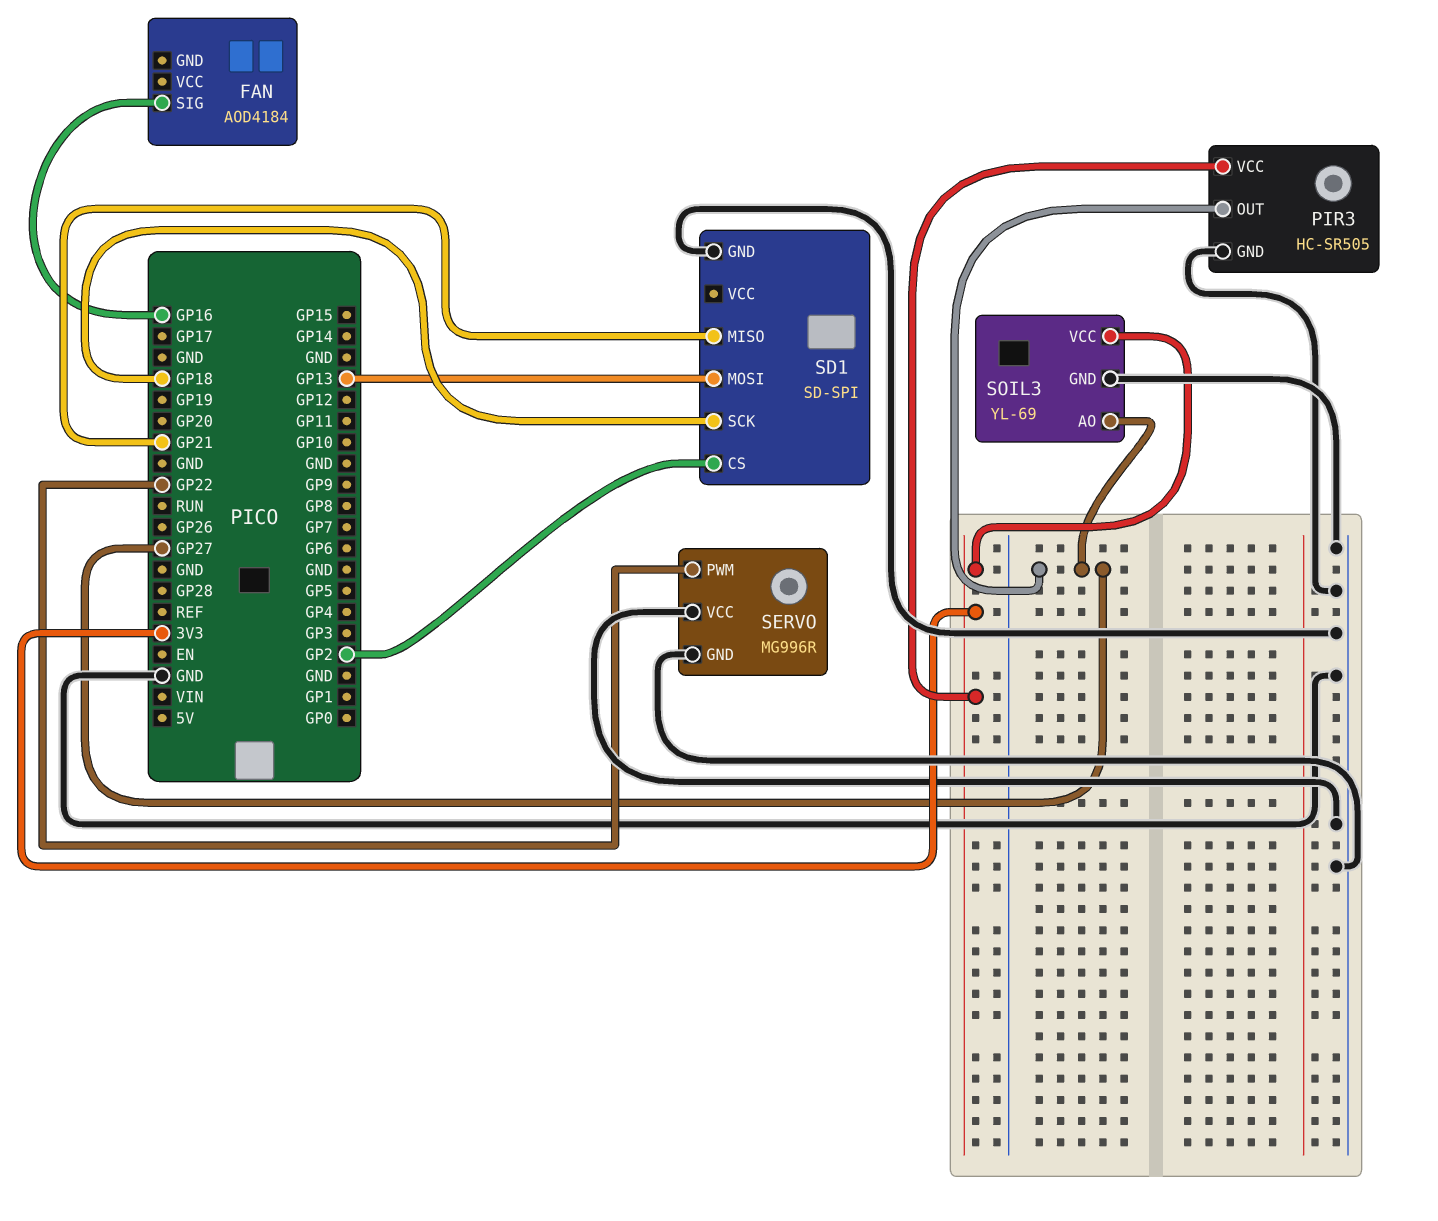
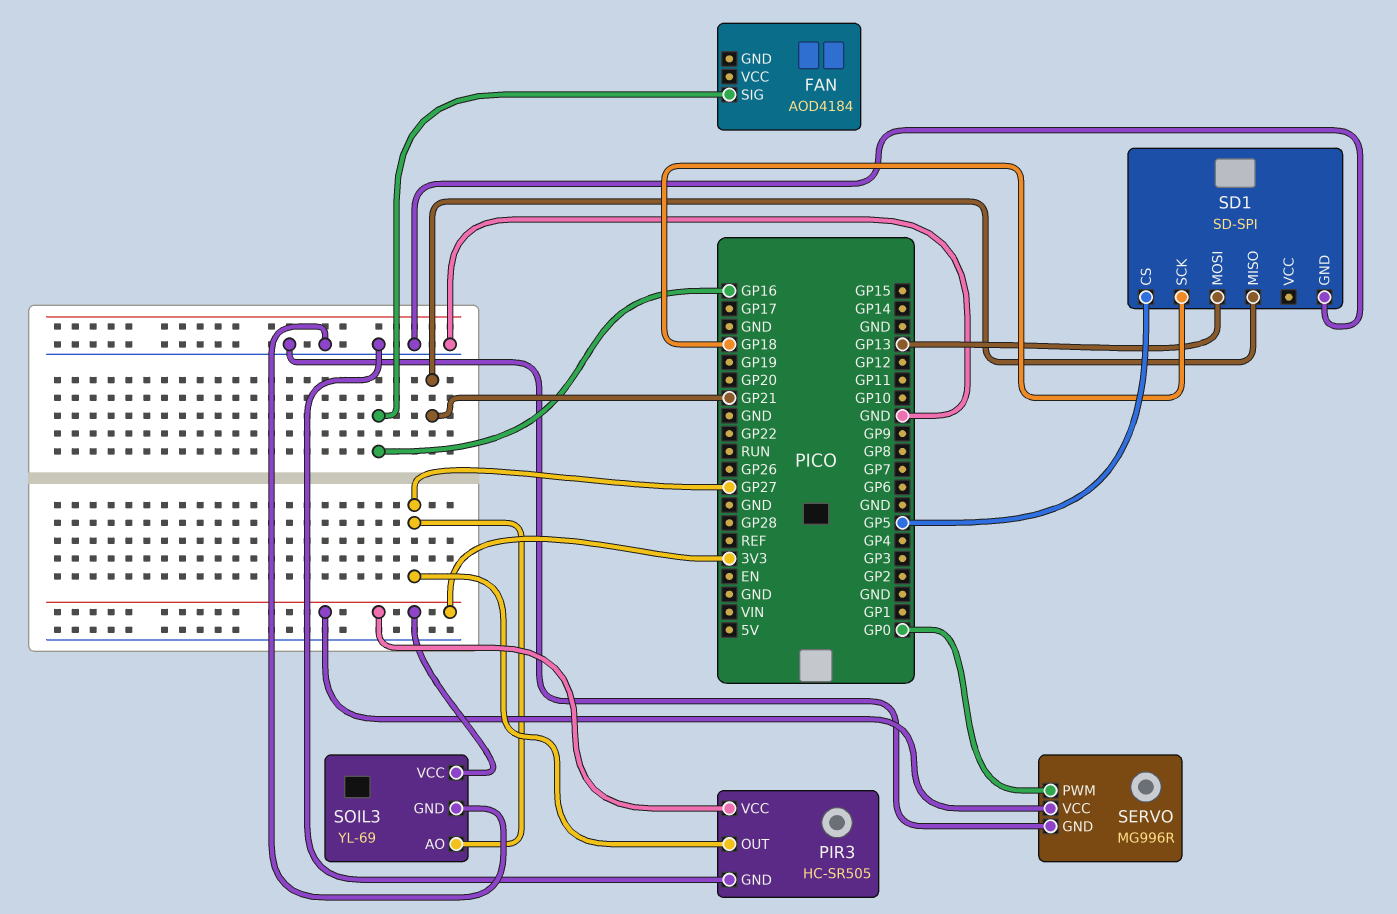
SD1 pin CS: GP2 -> GP5
SERVO pin PWM: GP22 -> GP0
SERVO pin VCC: GND -> 3V3

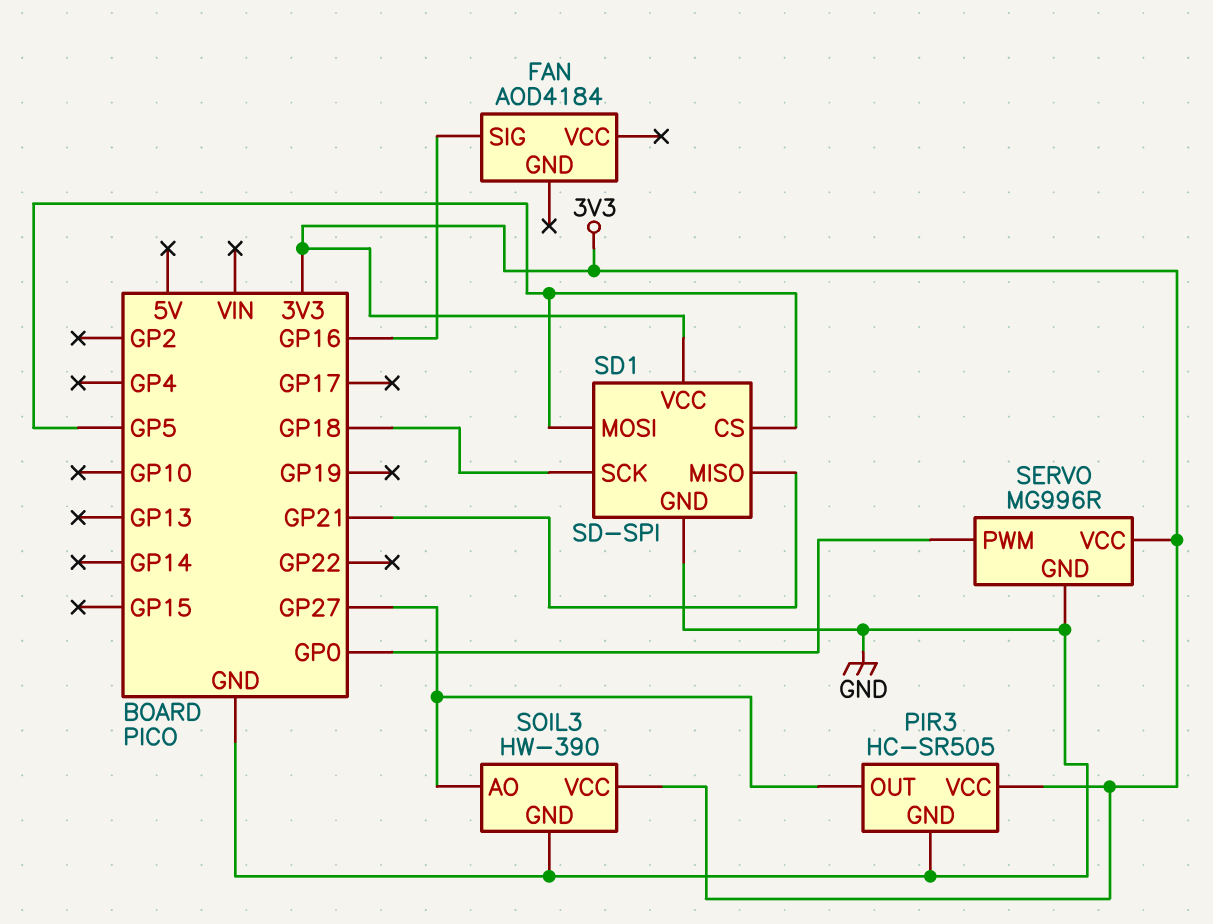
SD1 pin MOSI: GP13 -> GP5
SD1 pin VCC: none -> 3V3
SOIL3: YL-69 -> HW-390

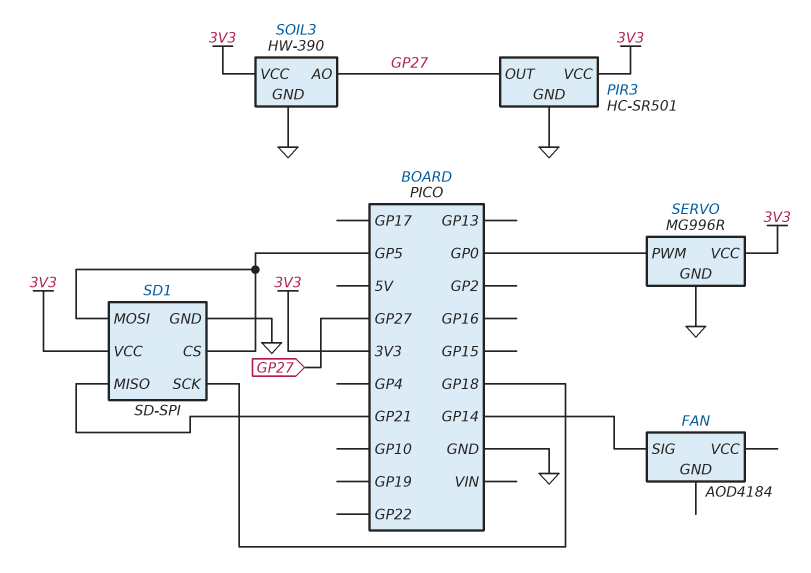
FAN pin SIG: GP16 -> GP14
PIR3: HC-SR505 -> HC-SR501

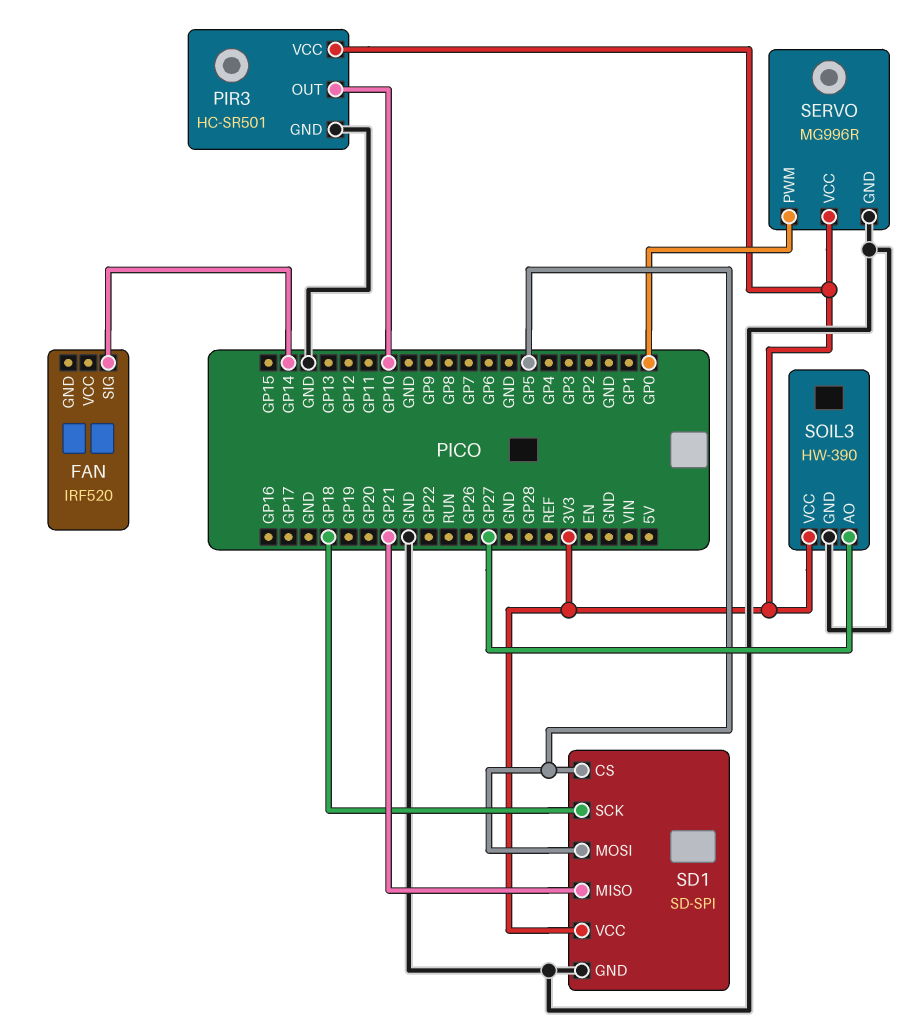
FAN: AOD4184 -> IRF520
PIR3 pin OUT: GP27 -> GP10

